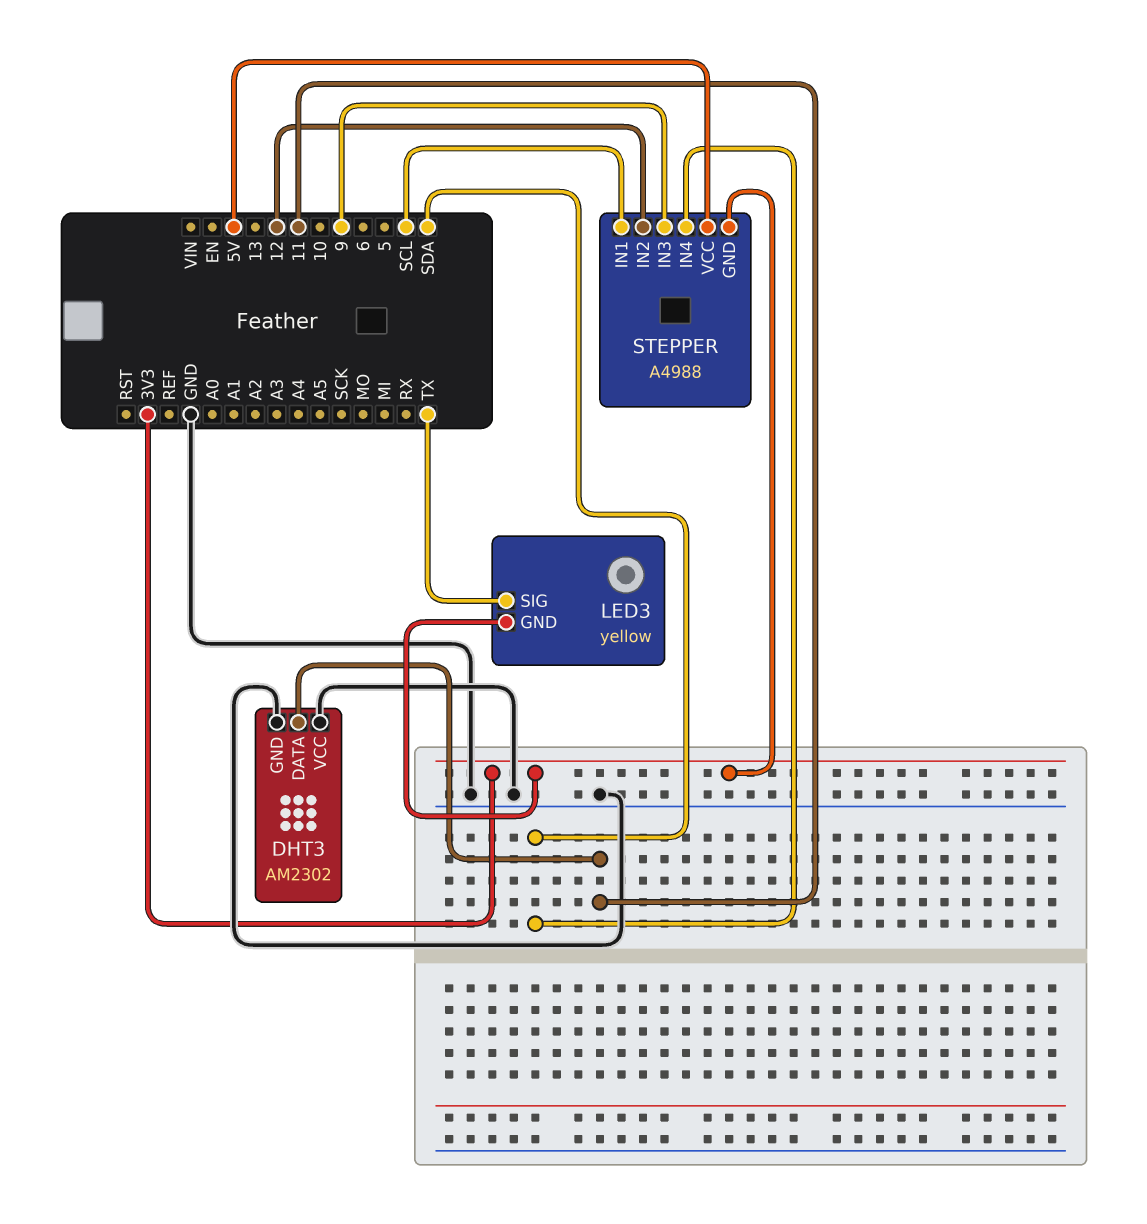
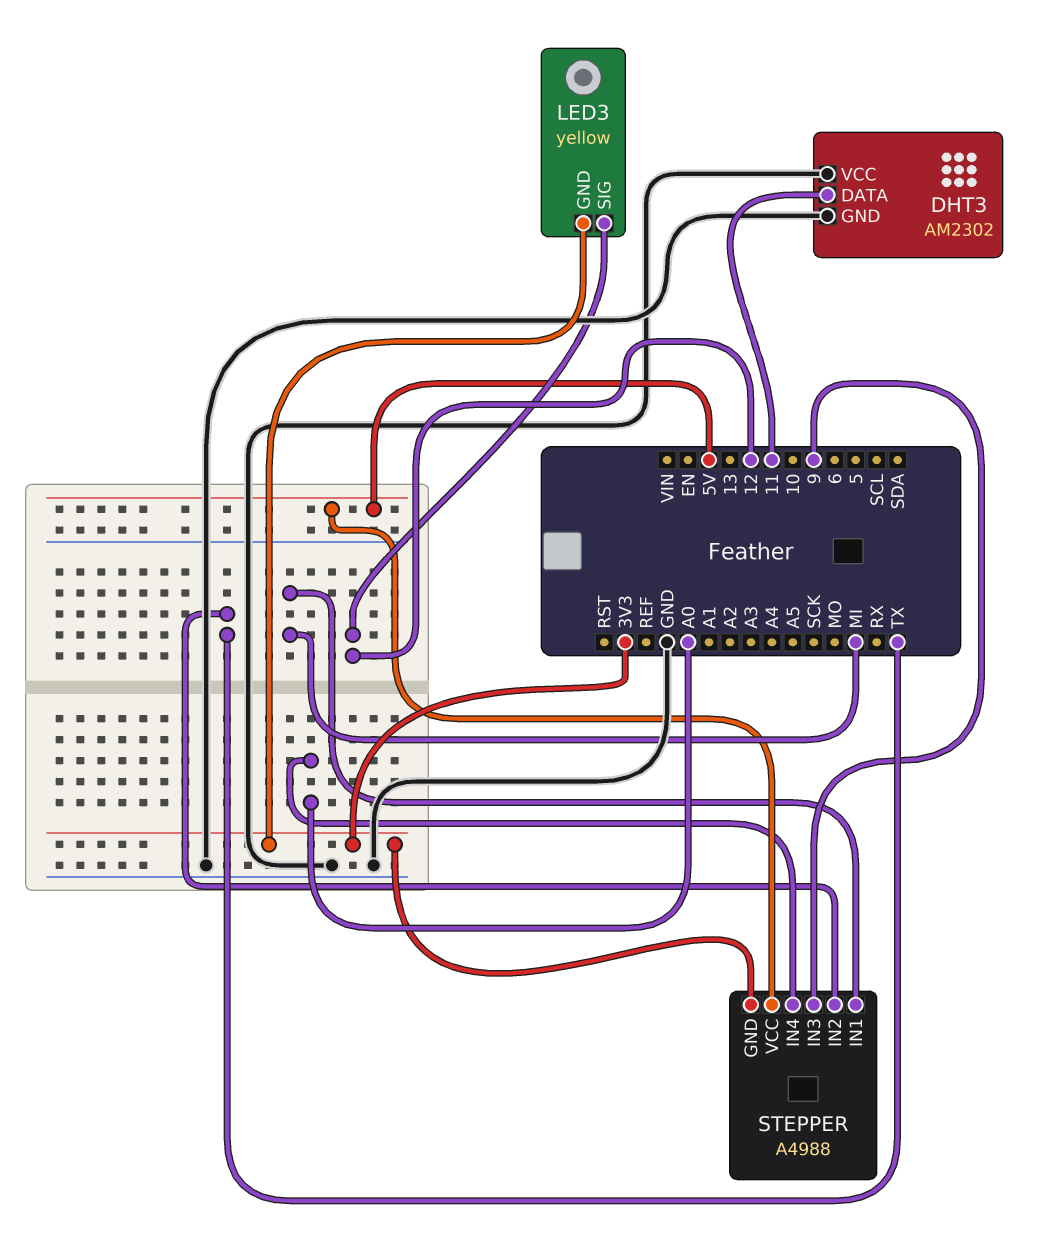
LED3 pin SIG: TX -> 12
STEPPER pin IN1: SCL -> MI
STEPPER pin IN2: 12 -> TX
STEPPER pin IN4: SDA -> A0

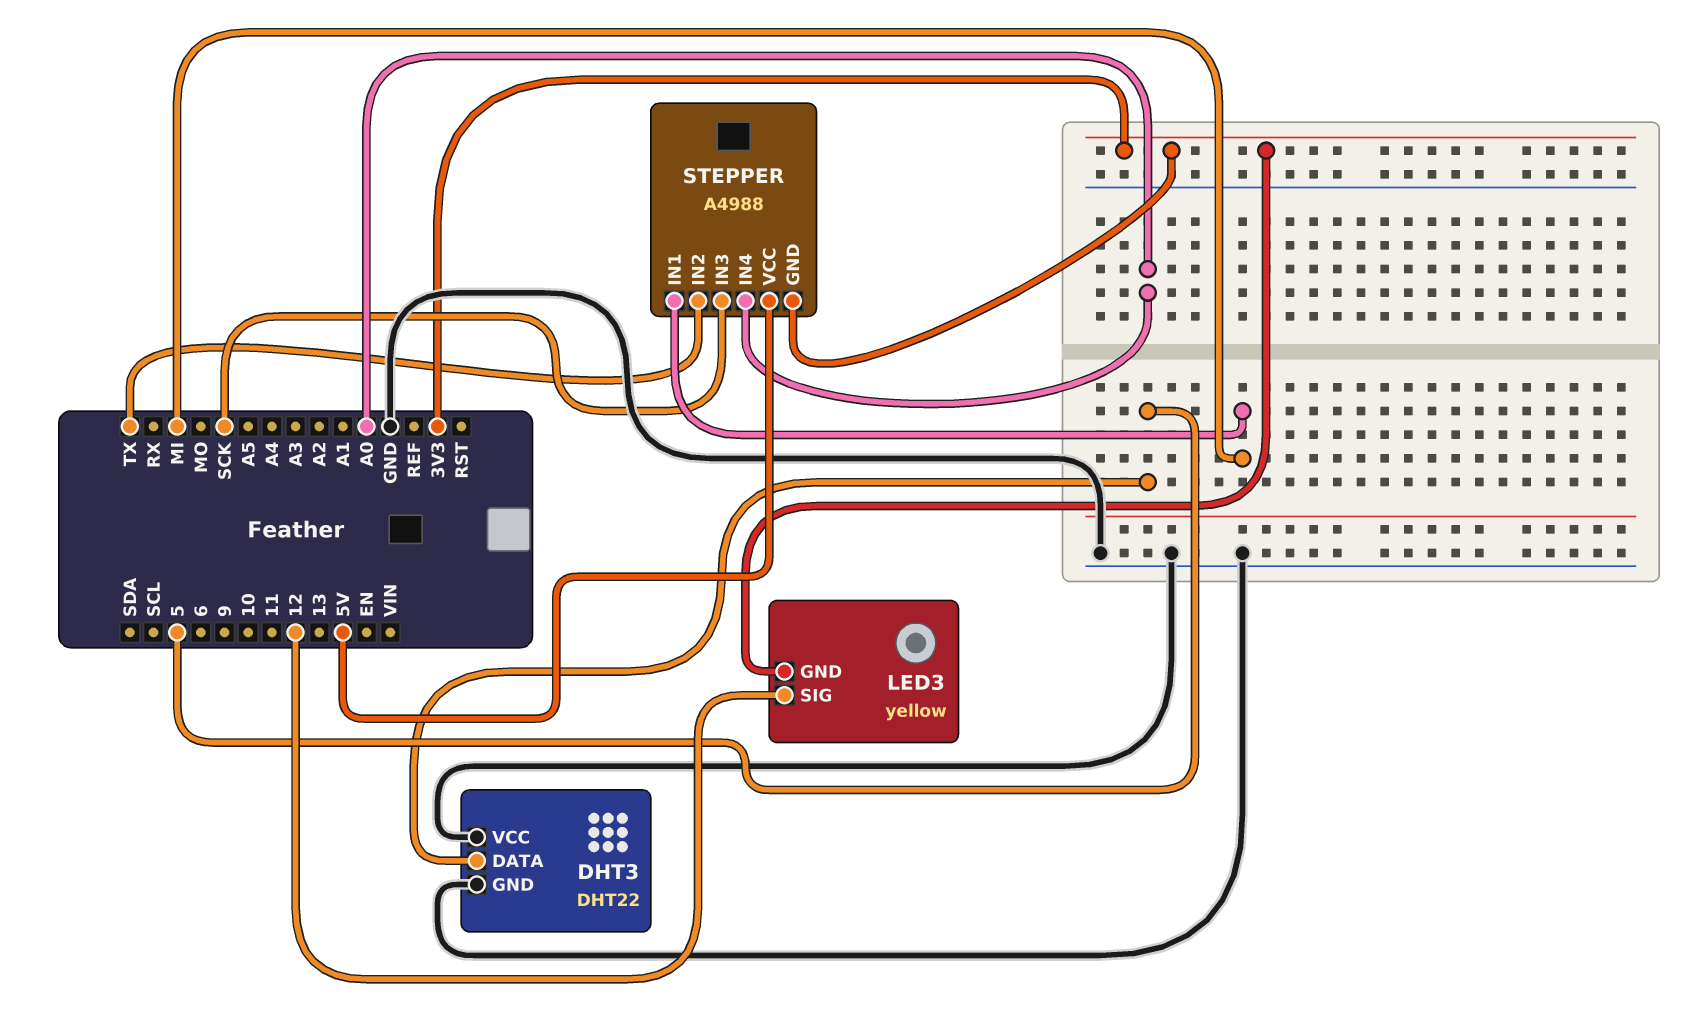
DHT3: AM2302 -> DHT22
DHT3 pin DATA: 11 -> 5
STEPPER pin IN3: 9 -> SCK

